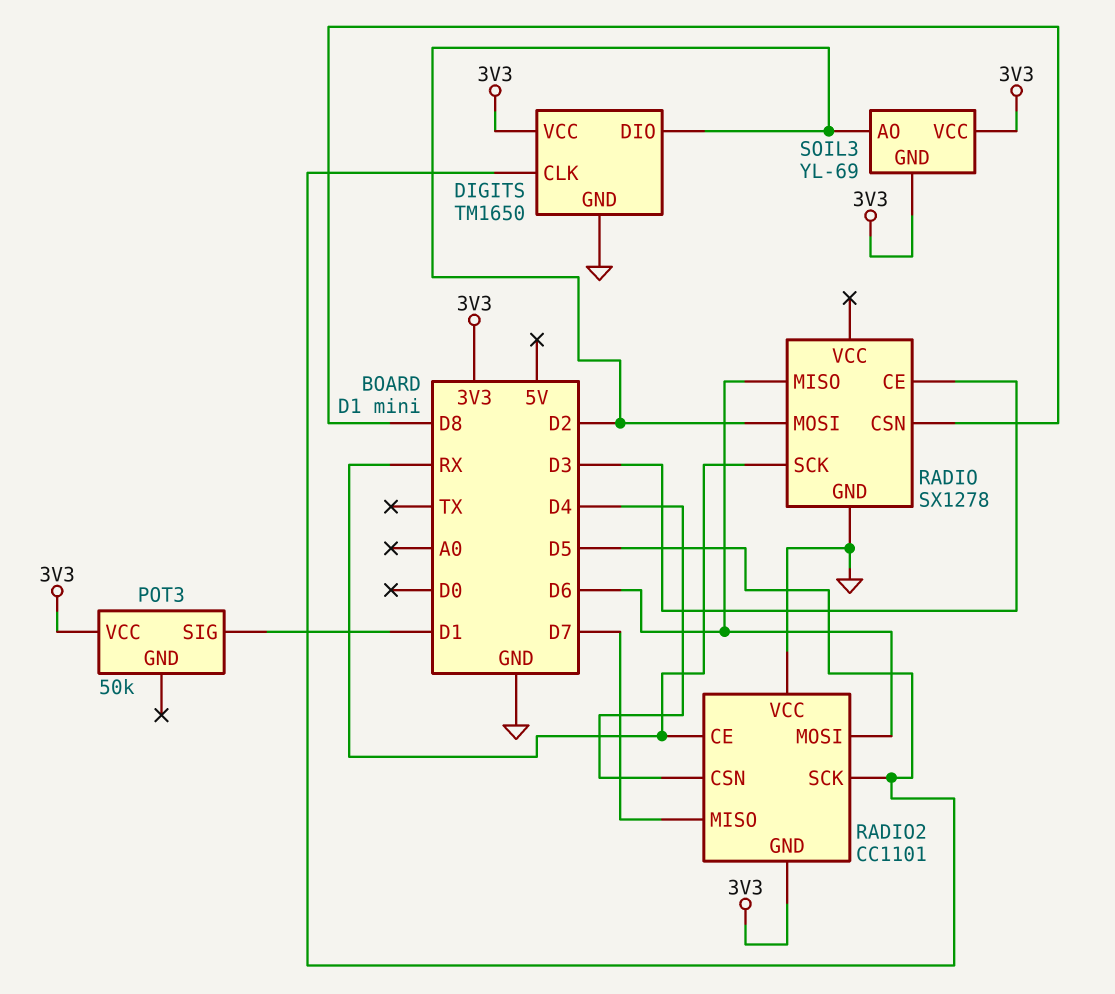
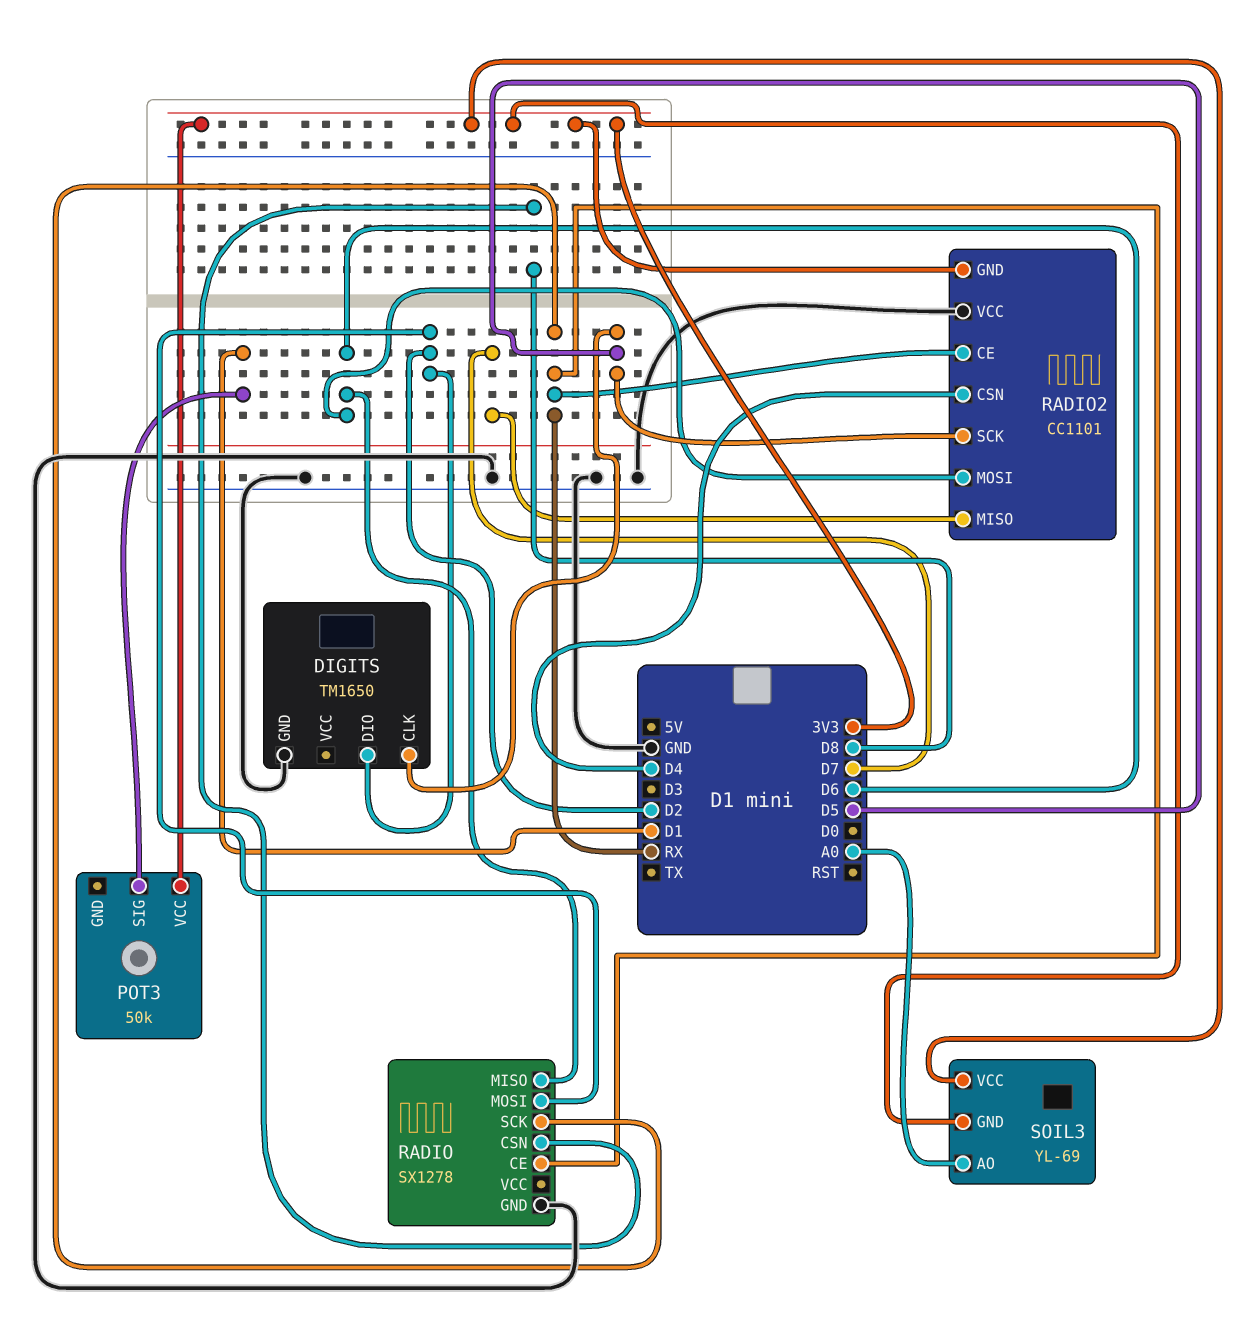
DIGITS pin VCC: 3V3 -> none
RADIO pin CE: D3 -> RX
SOIL3 pin AO: D2 -> A0

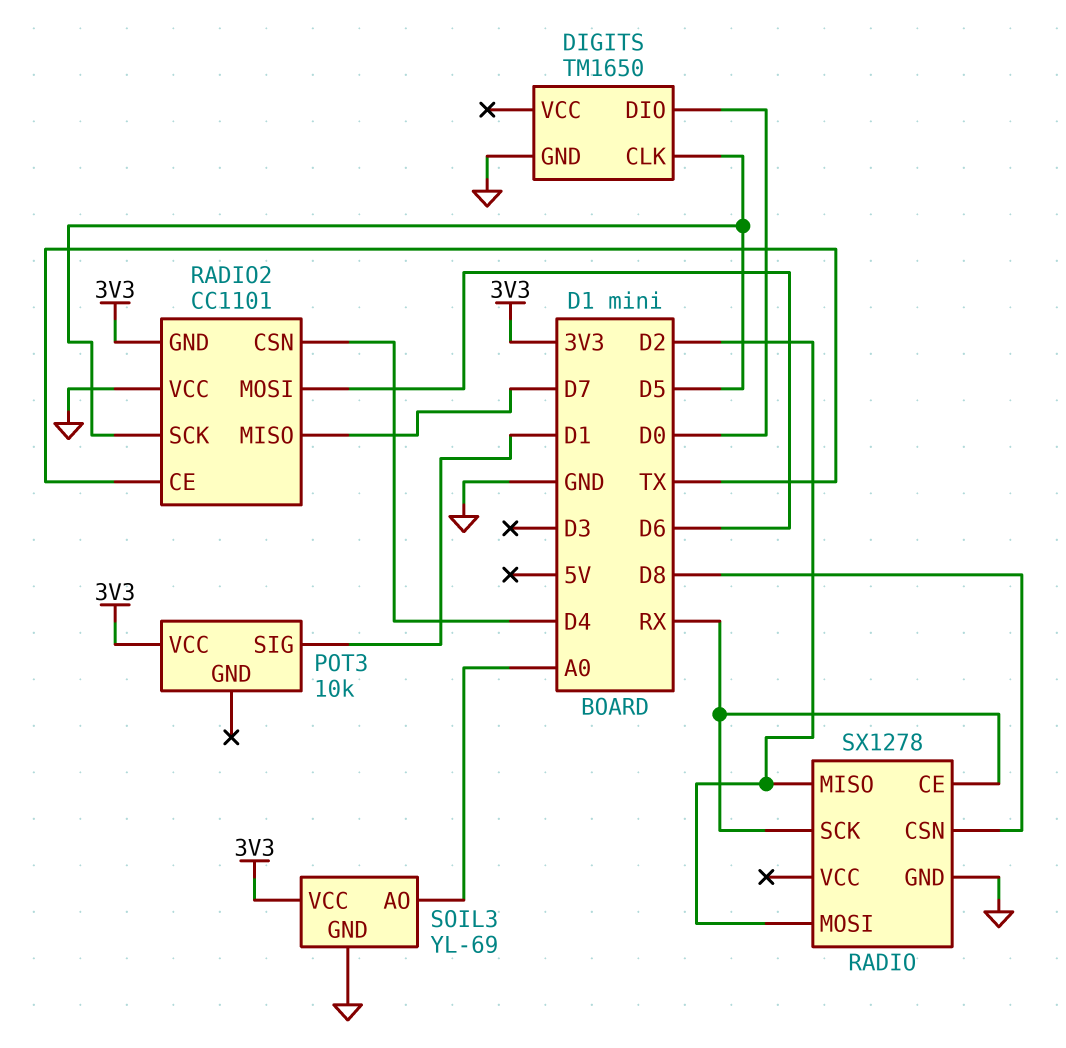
DIGITS pin DIO: D2 -> D0
POT3: 50k -> 10k
RADIO pin MISO: D6 -> D2
RADIO2 pin CE: RX -> TX
SOIL3 pin GND: 3V3 -> GND

